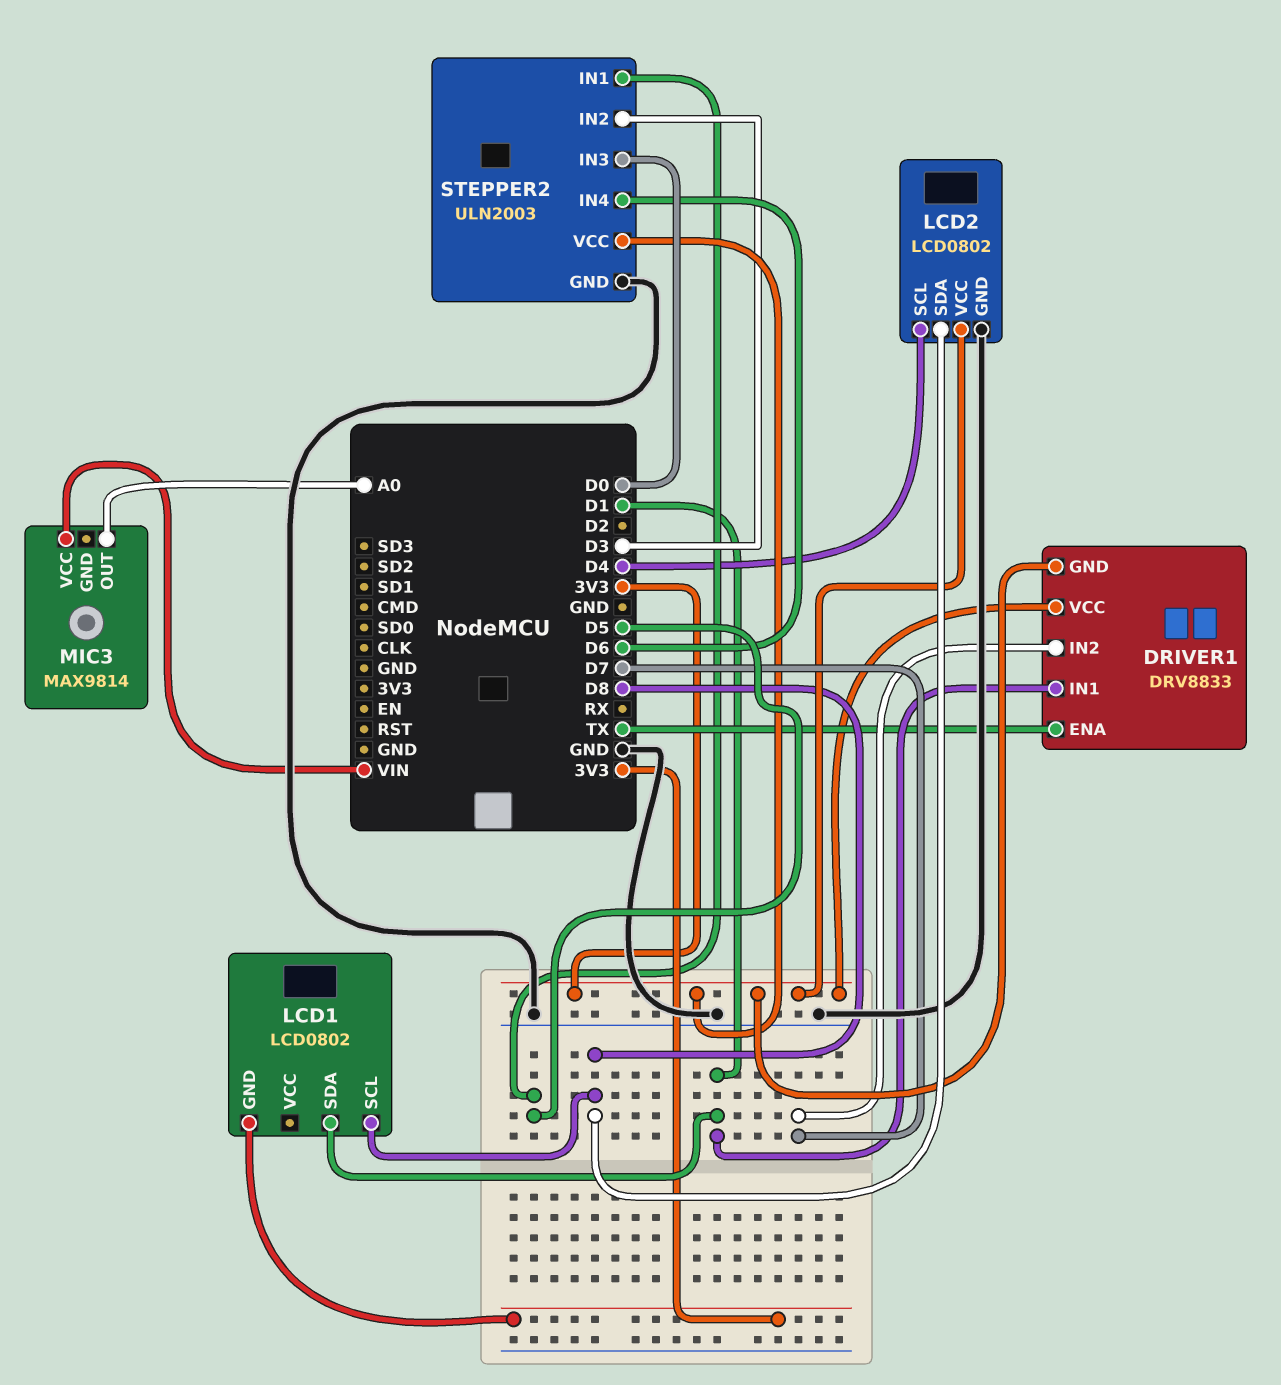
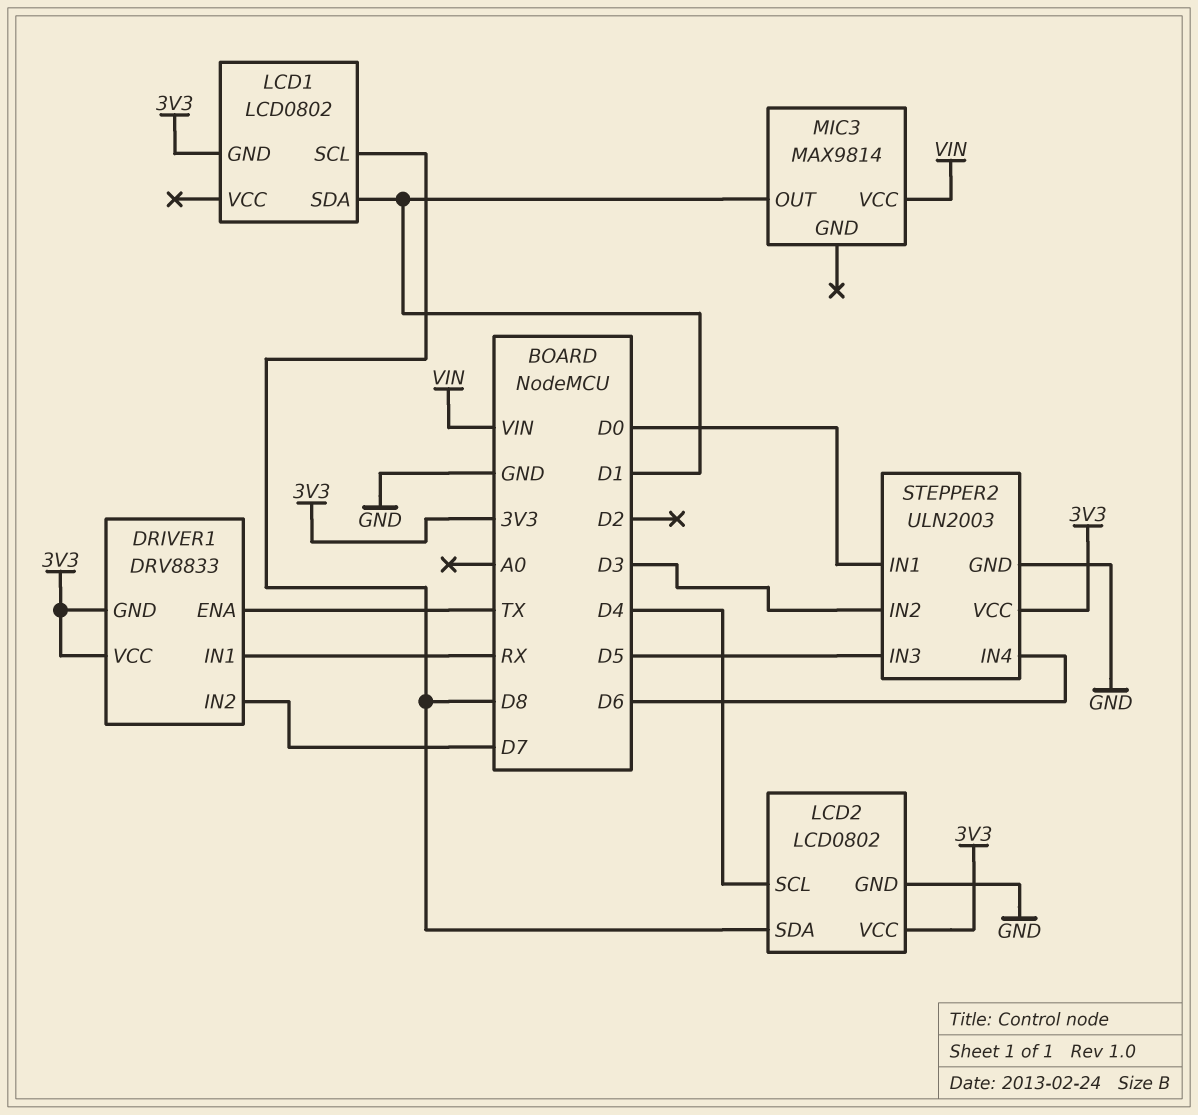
DRIVER1 pin IN1: D1 -> RX
MIC3 pin OUT: A0 -> D1
STEPPER2 pin IN1: D5 -> D0
STEPPER2 pin IN3: D0 -> D5

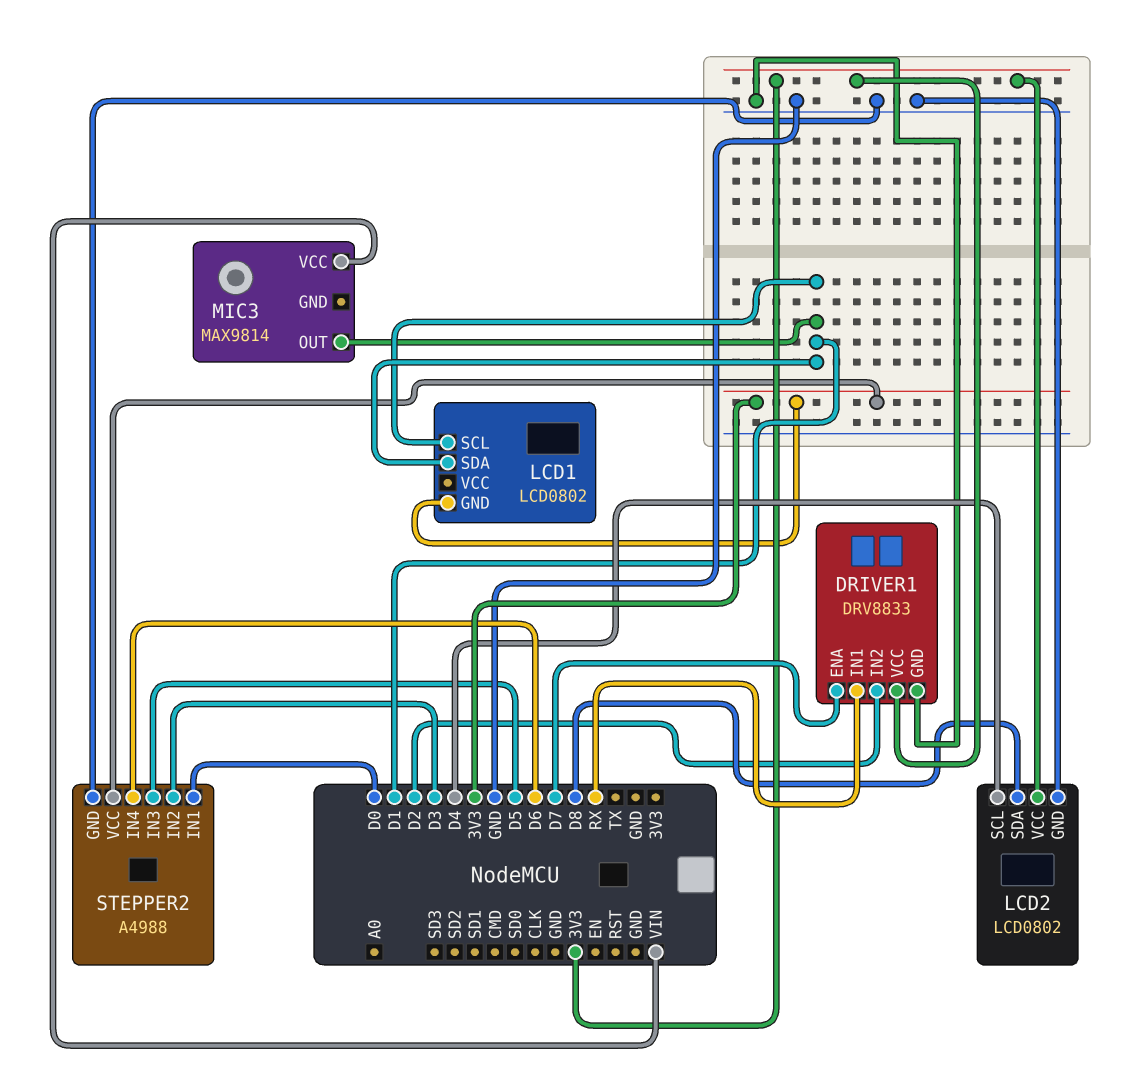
DRIVER1 pin ENA: TX -> D7
DRIVER1 pin GND: 3V3 -> GND
DRIVER1 pin IN2: D7 -> D2
LCD1 pin SCL: D8 -> D1
STEPPER2: ULN2003 -> A4988

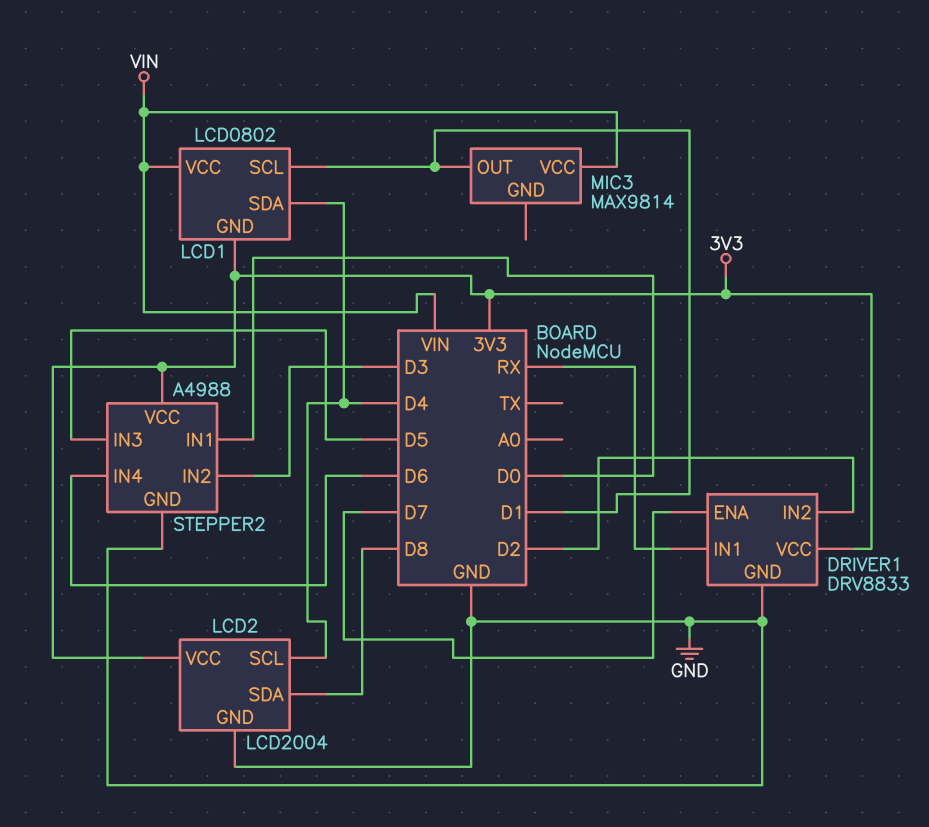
LCD1 pin SDA: D1 -> D4
LCD1 pin VCC: none -> VIN
LCD2: LCD0802 -> LCD2004

